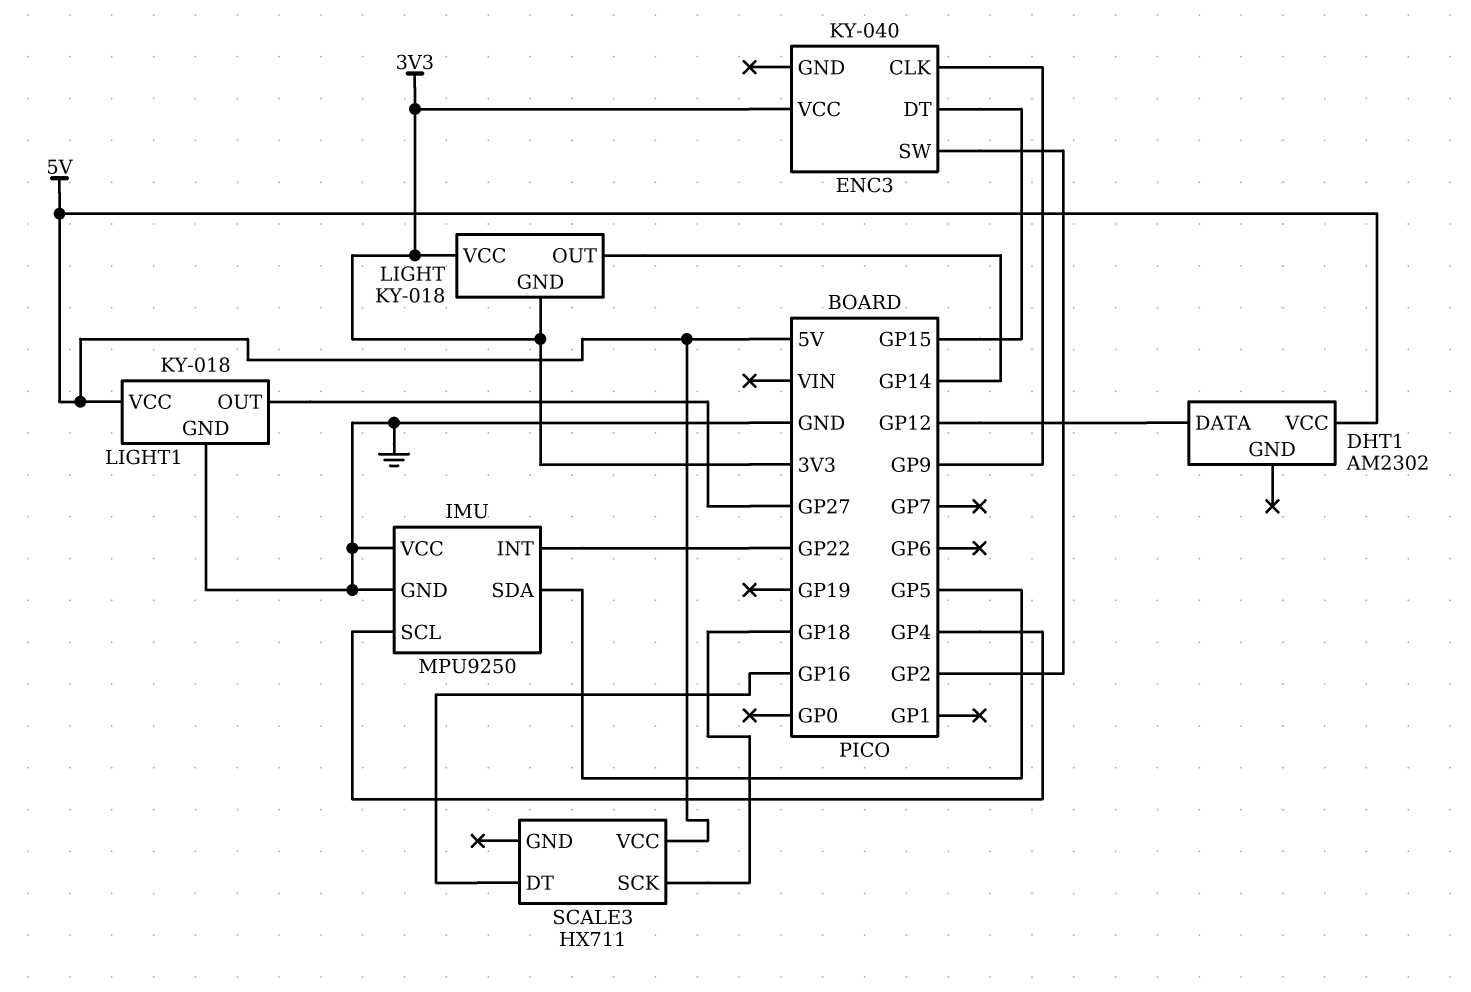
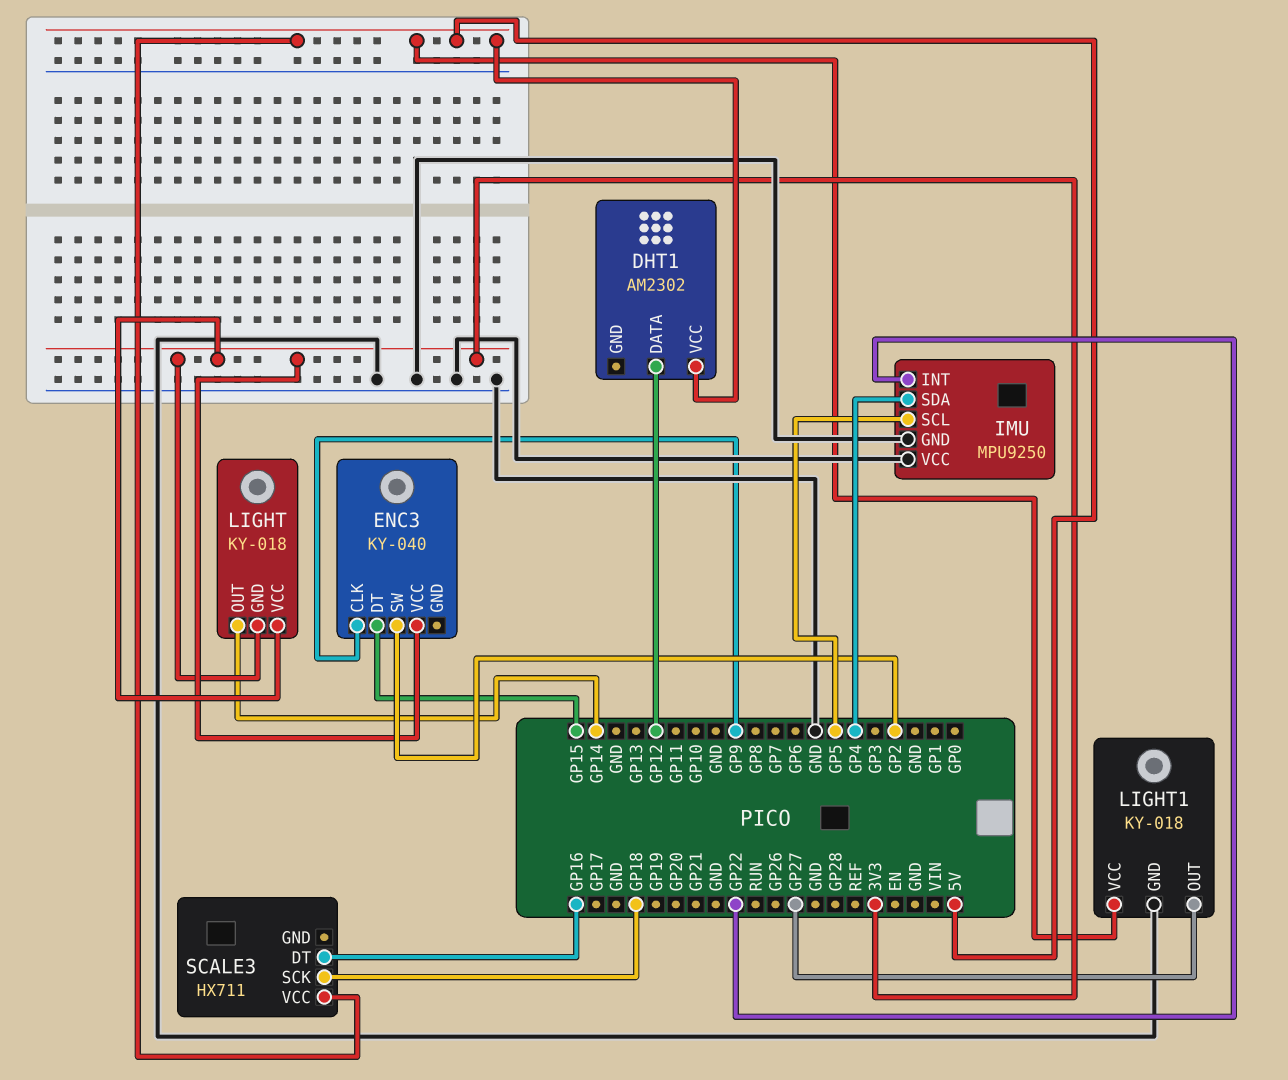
IMU pin SCL: GP4 -> GP5
IMU pin SDA: GP5 -> GP4

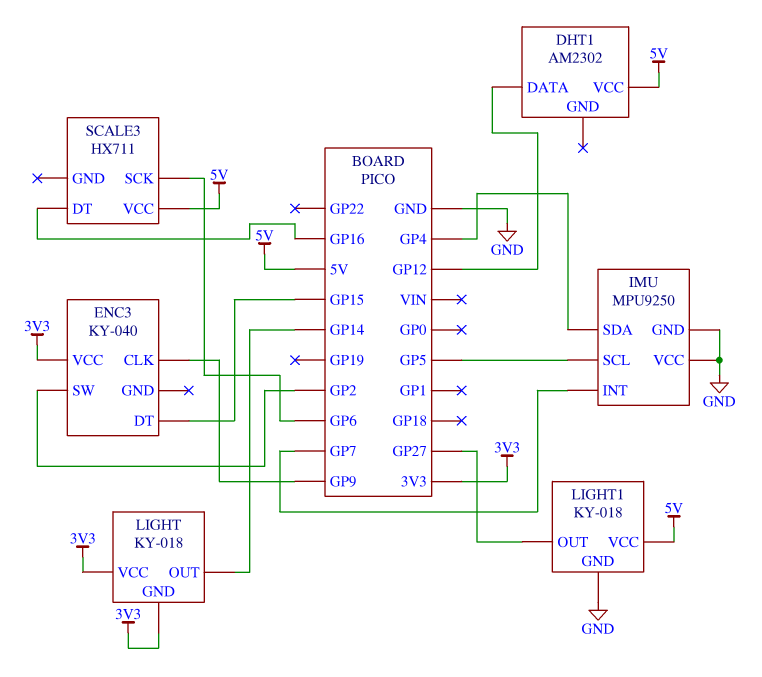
IMU pin INT: GP22 -> GP7
SCALE3 pin SCK: GP18 -> GP6

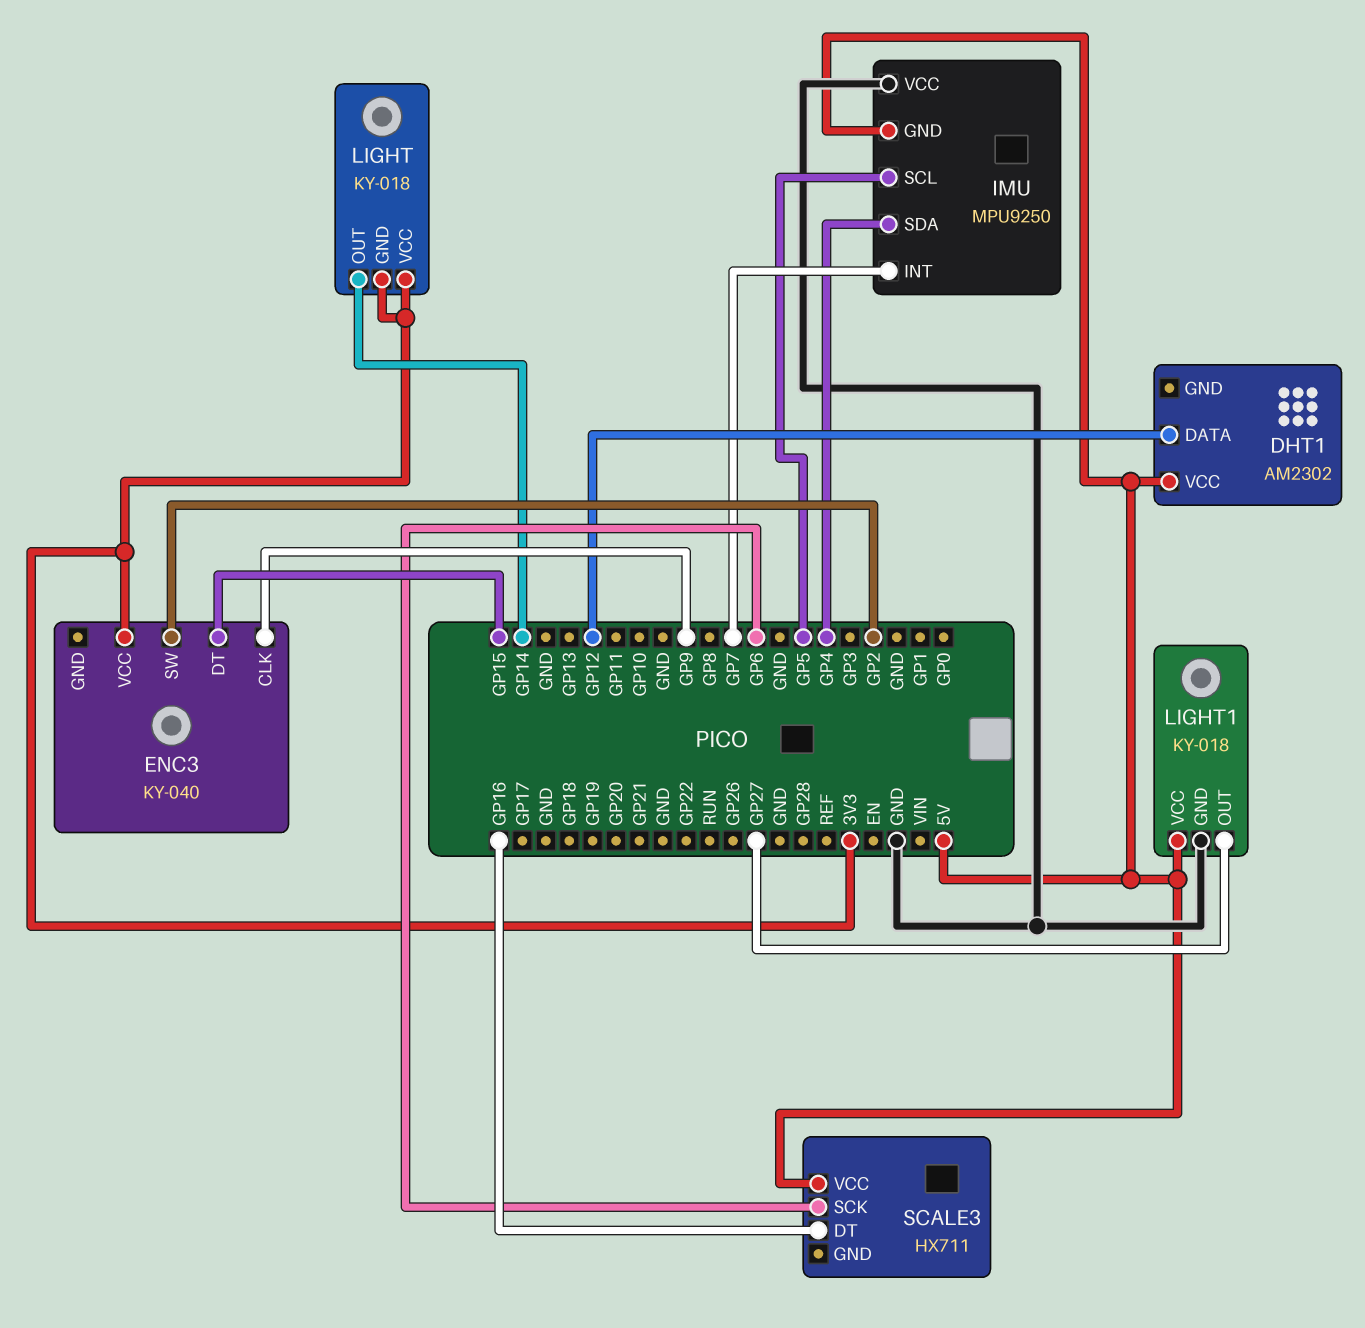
IMU pin GND: GND -> 5V

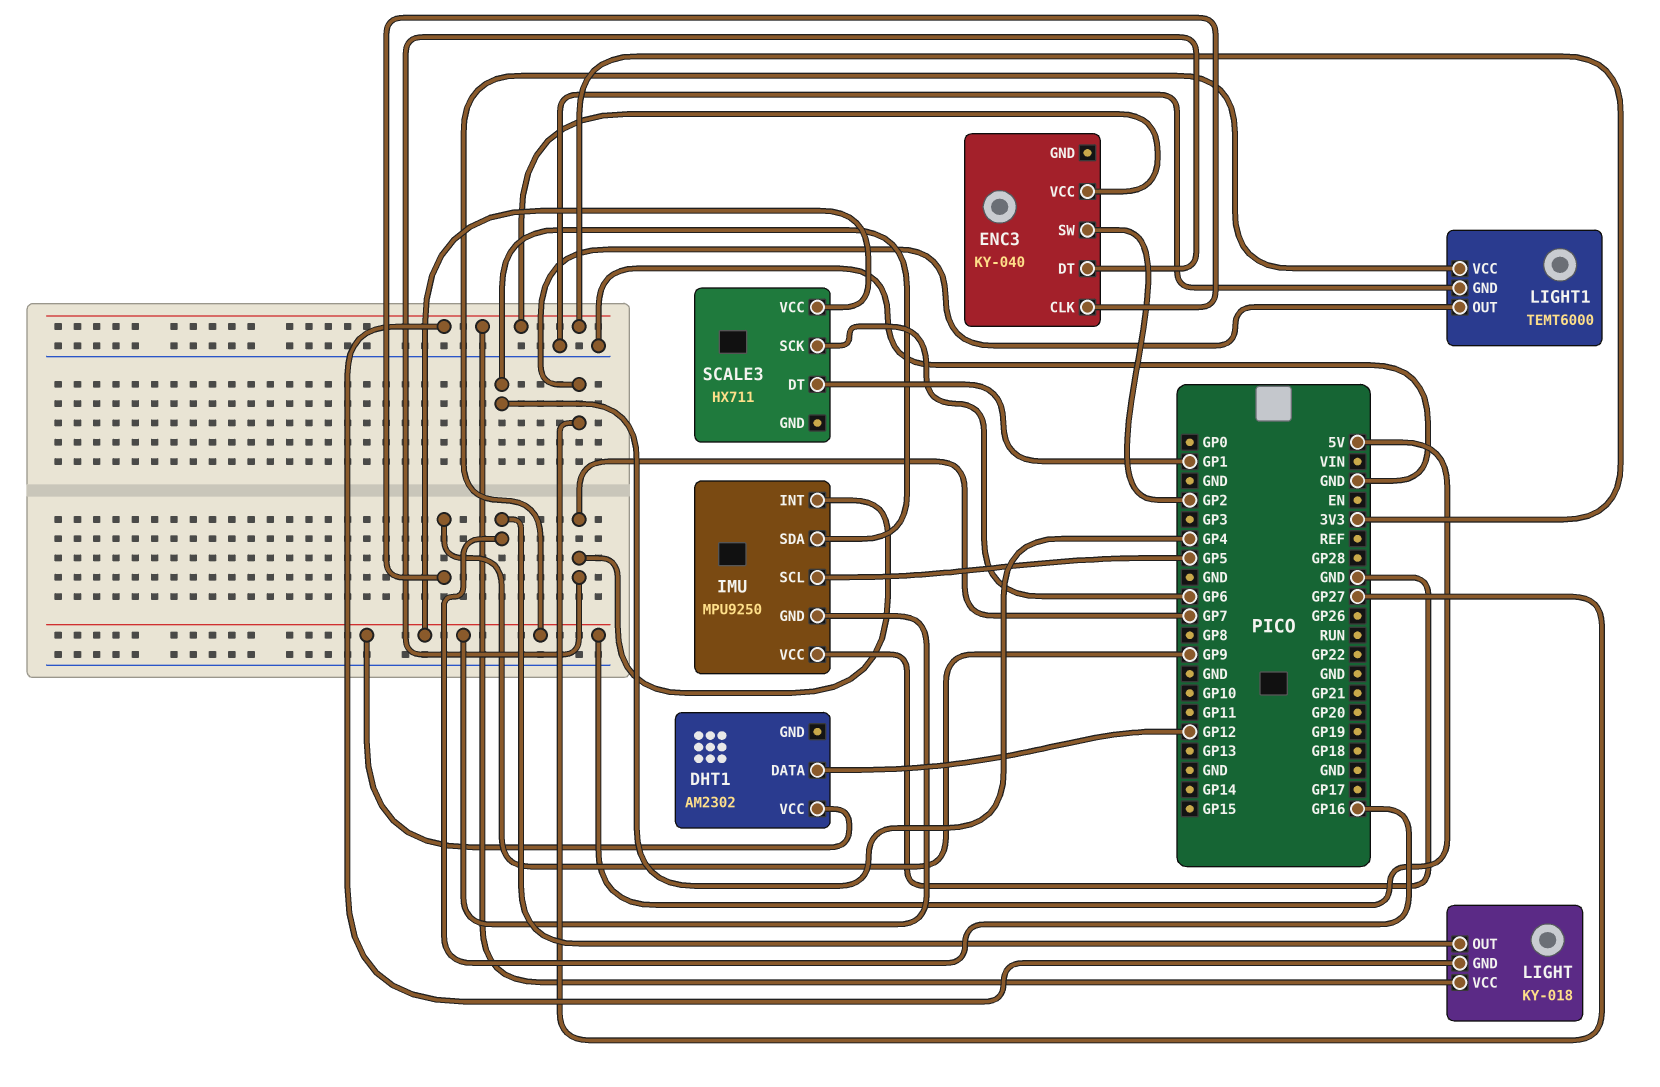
ENC3 pin DT: GP15 -> GP7
LIGHT pin OUT: GP14 -> GP16
LIGHT1: KY-018 -> TEMT6000
SCALE3 pin DT: GP16 -> GP1

